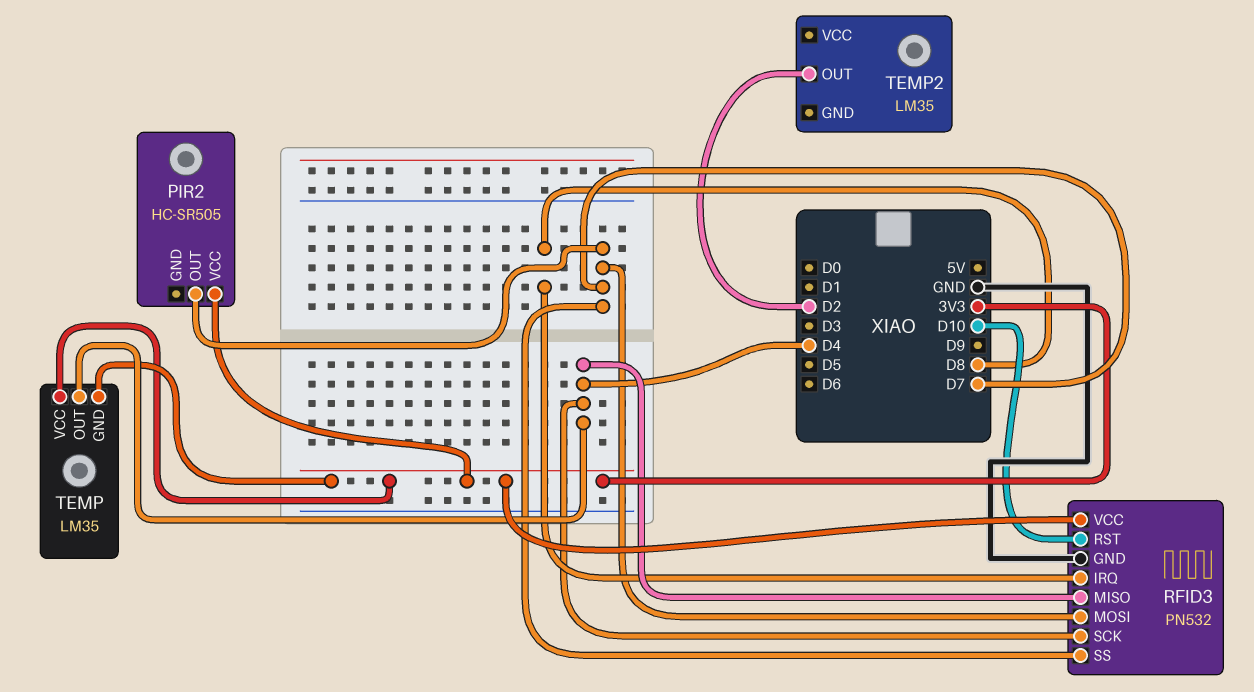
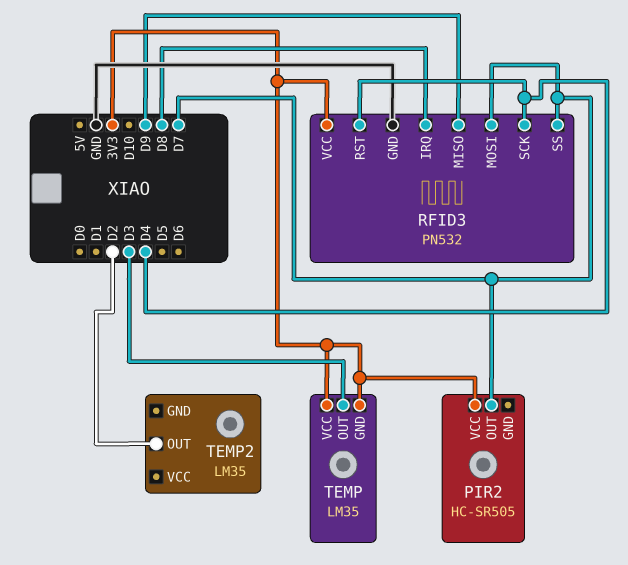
RFID3 pin MISO: D4 -> D9
RFID3 pin RST: D10 -> D4
TEMP pin OUT: D4 -> D3

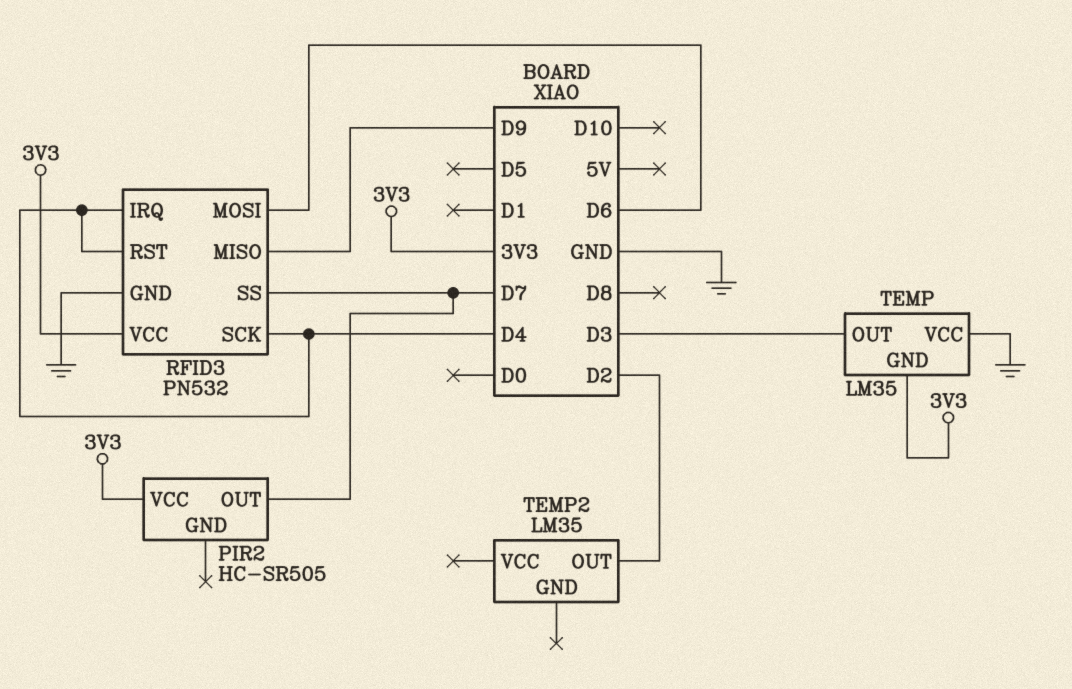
RFID3 pin IRQ: D8 -> D4
RFID3 pin MOSI: D7 -> D6
TEMP pin VCC: 3V3 -> GND

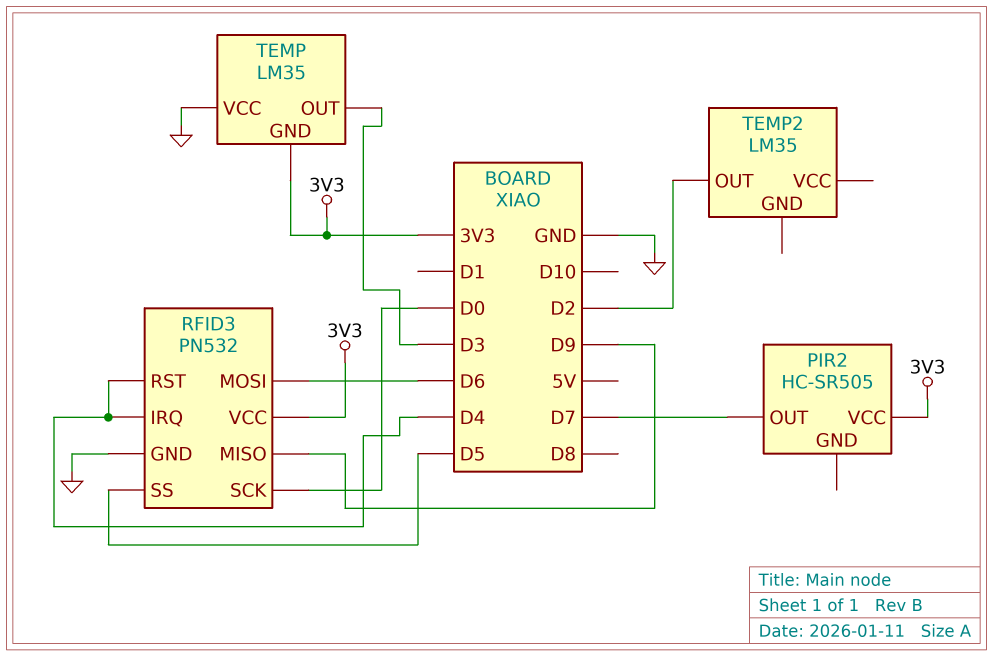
RFID3 pin SCK: D4 -> D0
RFID3 pin SS: D7 -> D5

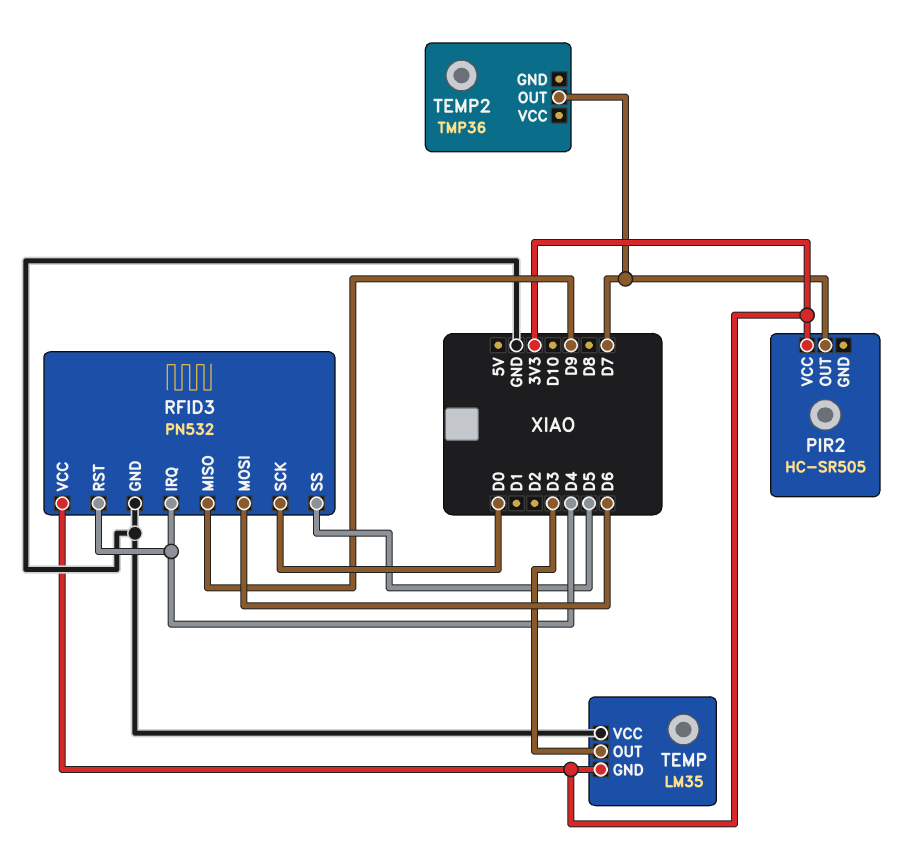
TEMP2: LM35 -> TMP36
TEMP2 pin OUT: D2 -> D7

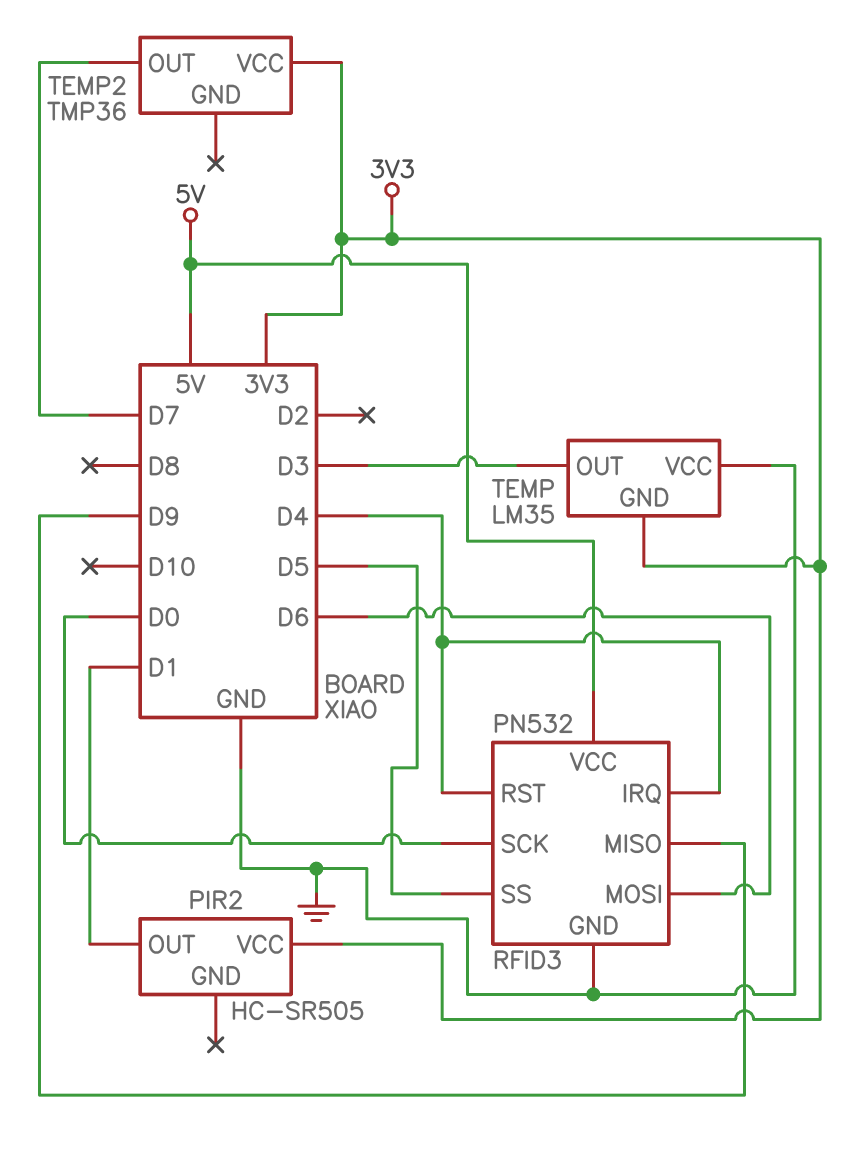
PIR2 pin OUT: D7 -> D1
RFID3 pin VCC: 3V3 -> 5V
TEMP2 pin VCC: none -> 3V3

